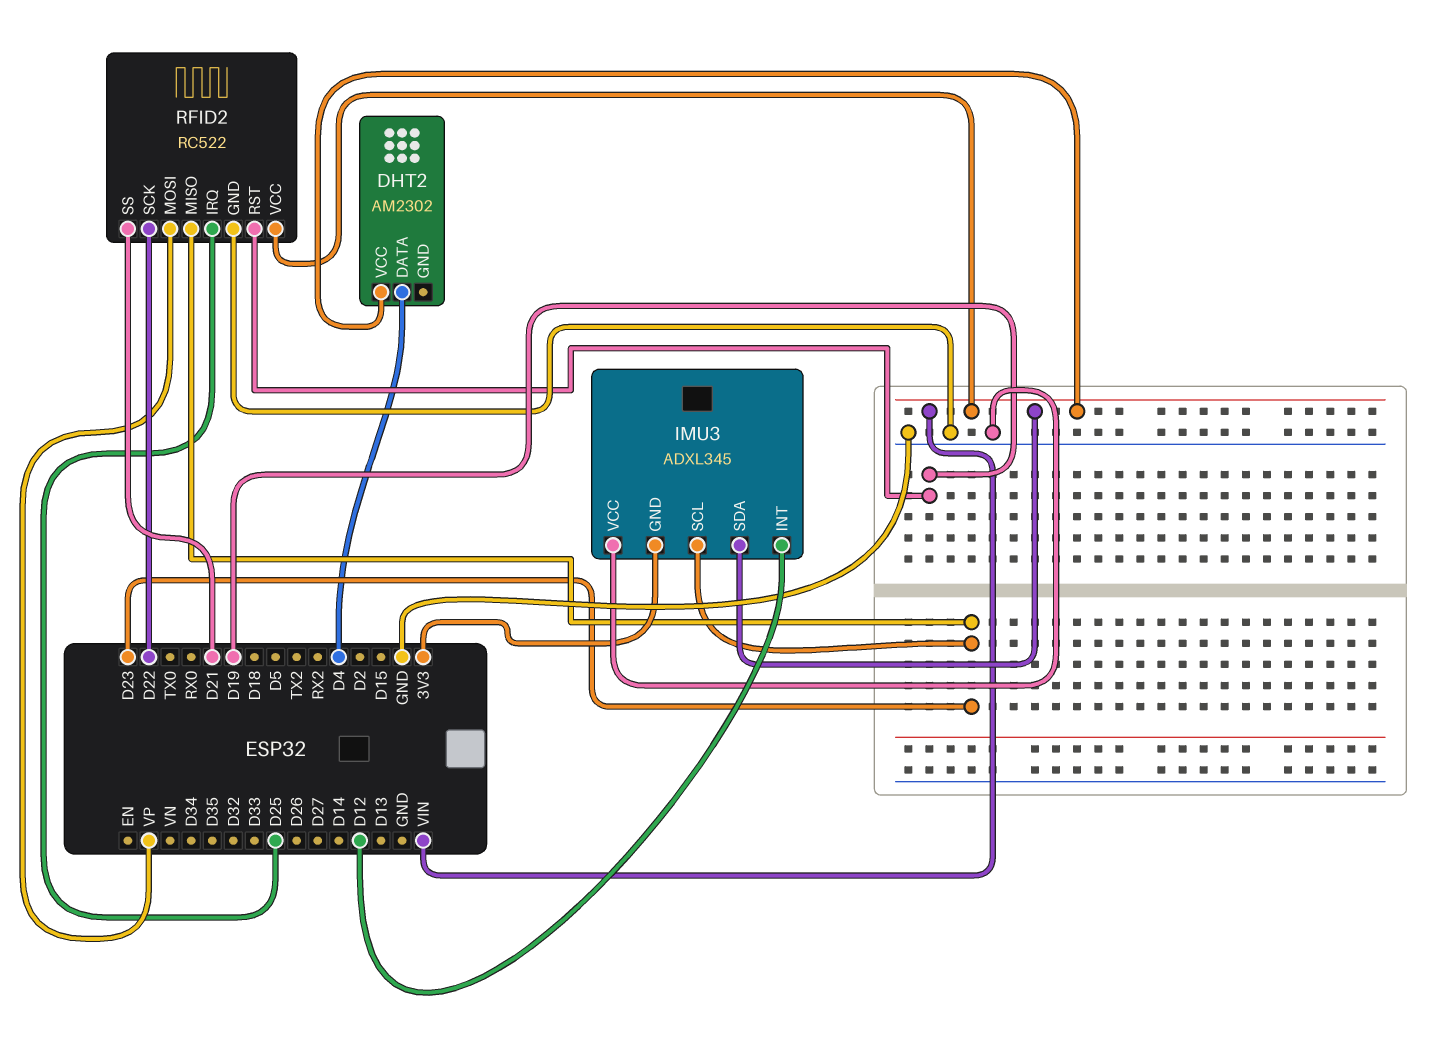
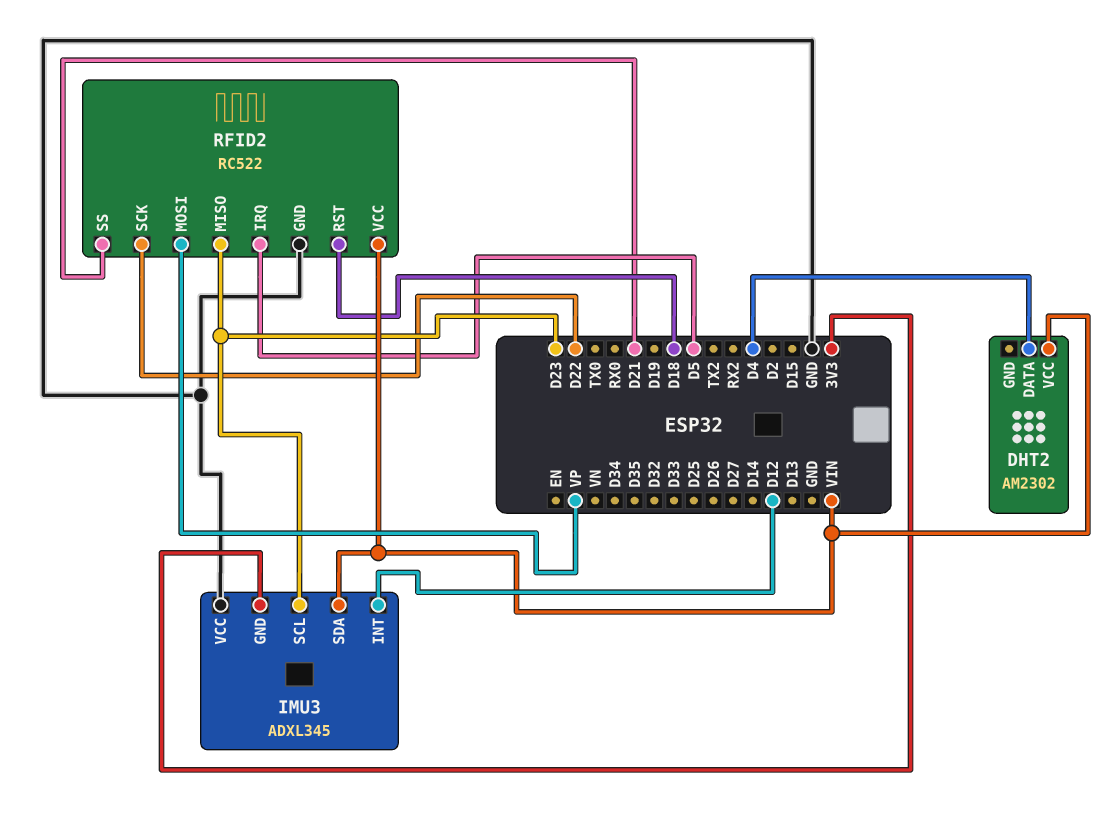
RFID2 pin IRQ: D25 -> D5
RFID2 pin RST: D19 -> D18

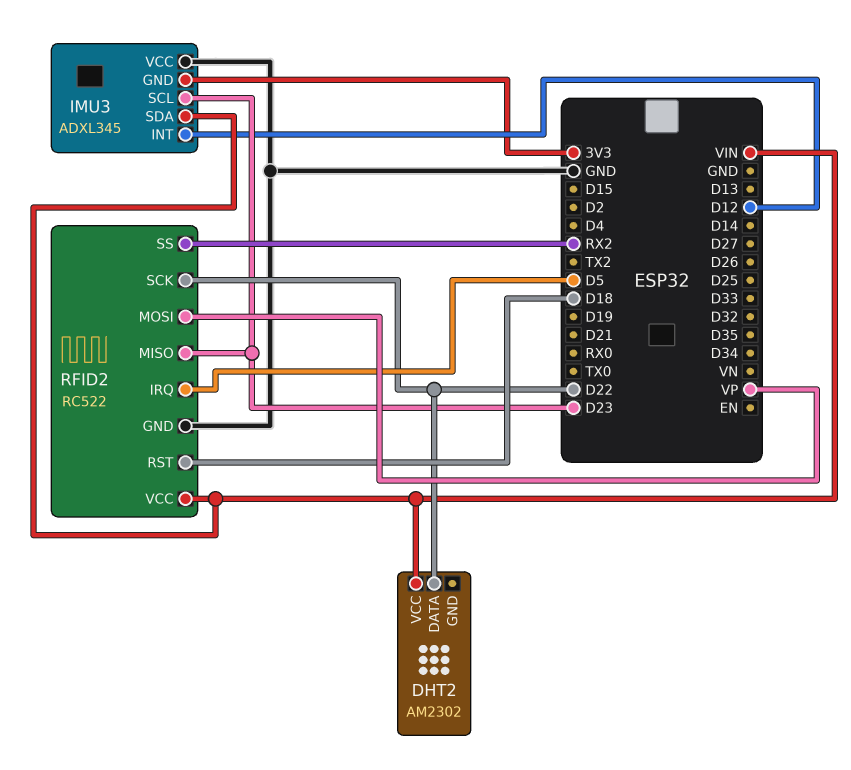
DHT2 pin DATA: D4 -> D22
RFID2 pin SS: D21 -> RX2

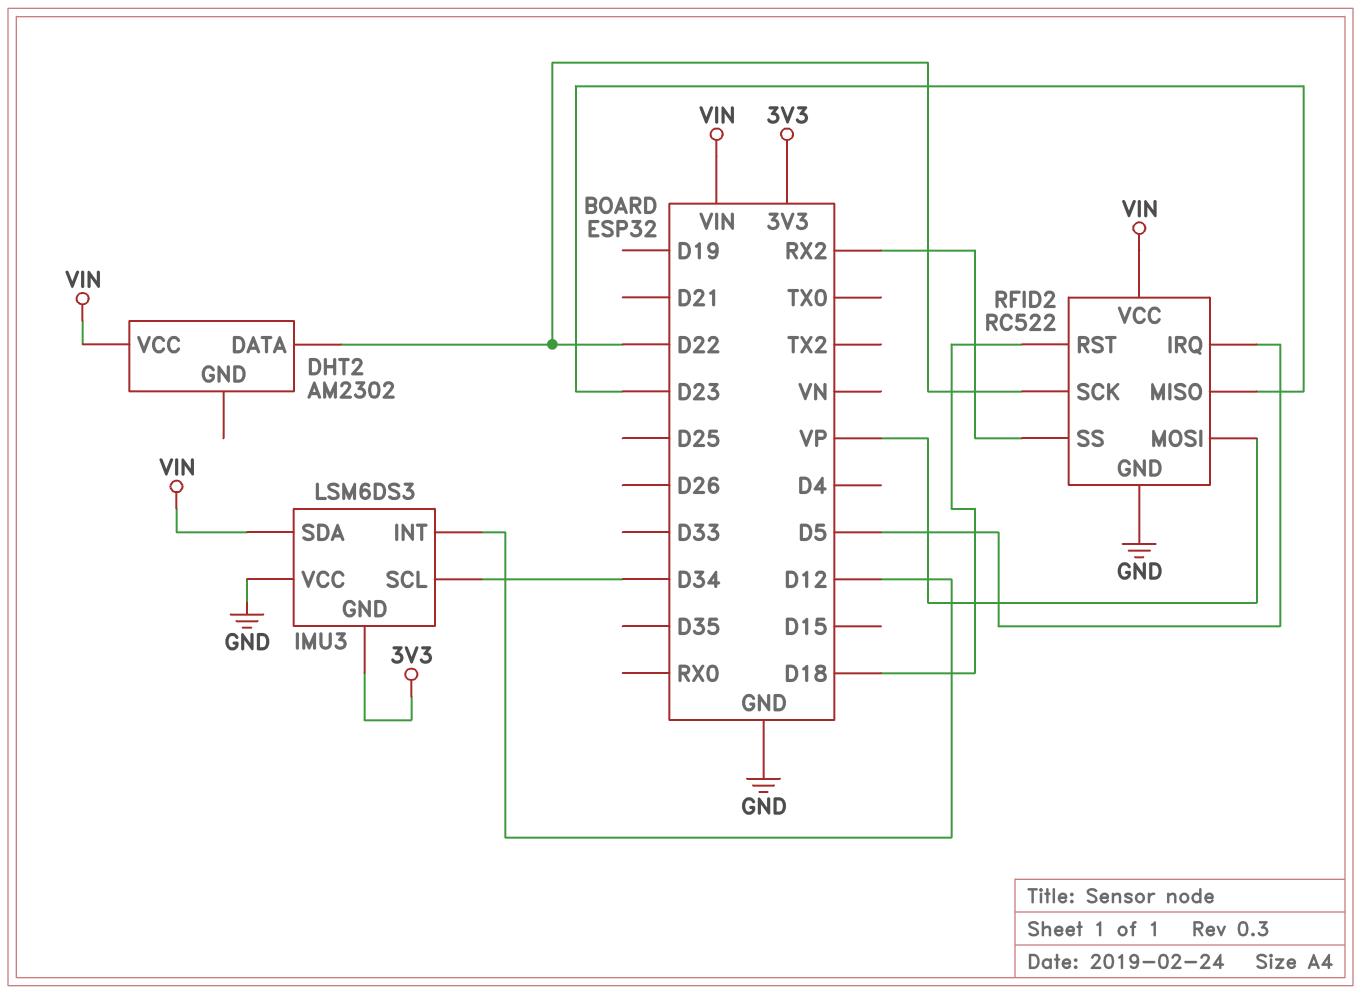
IMU3: ADXL345 -> LSM6DS3
IMU3 pin SCL: D23 -> D34

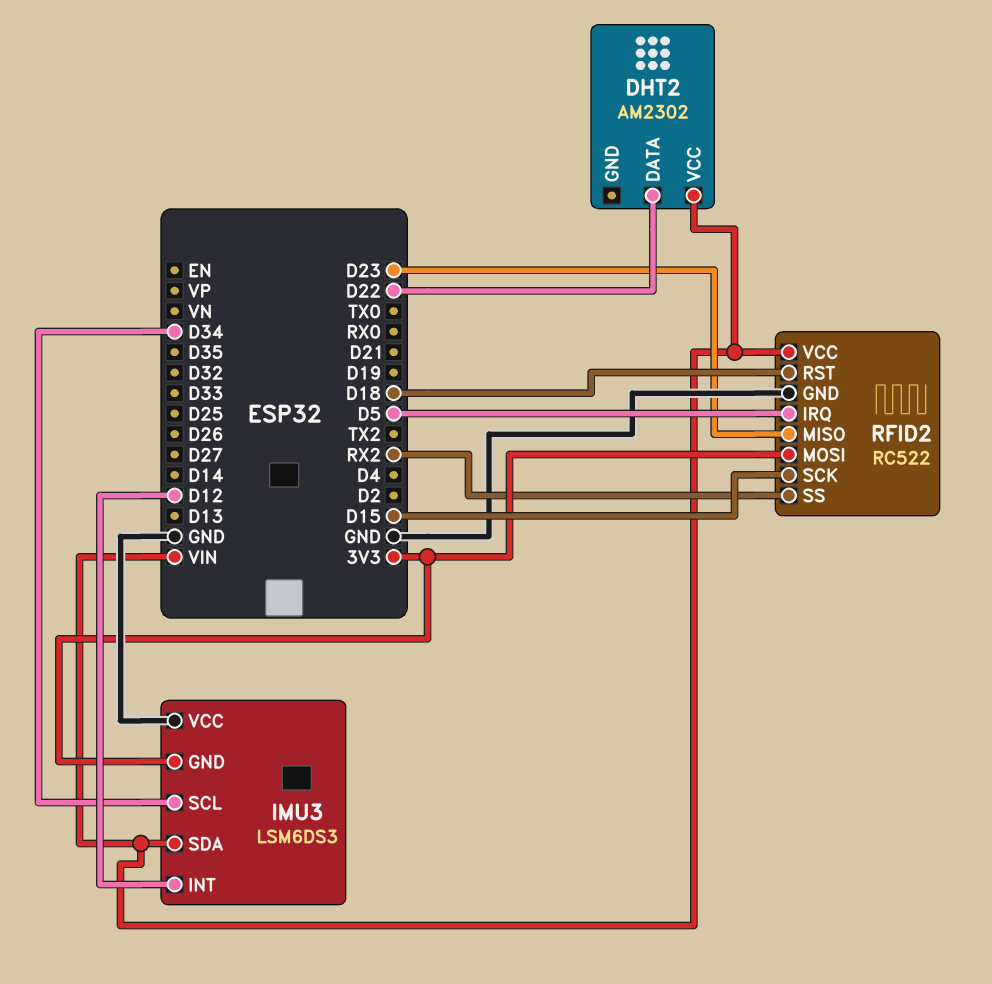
RFID2 pin MOSI: VP -> 3V3
RFID2 pin SCK: D22 -> D15

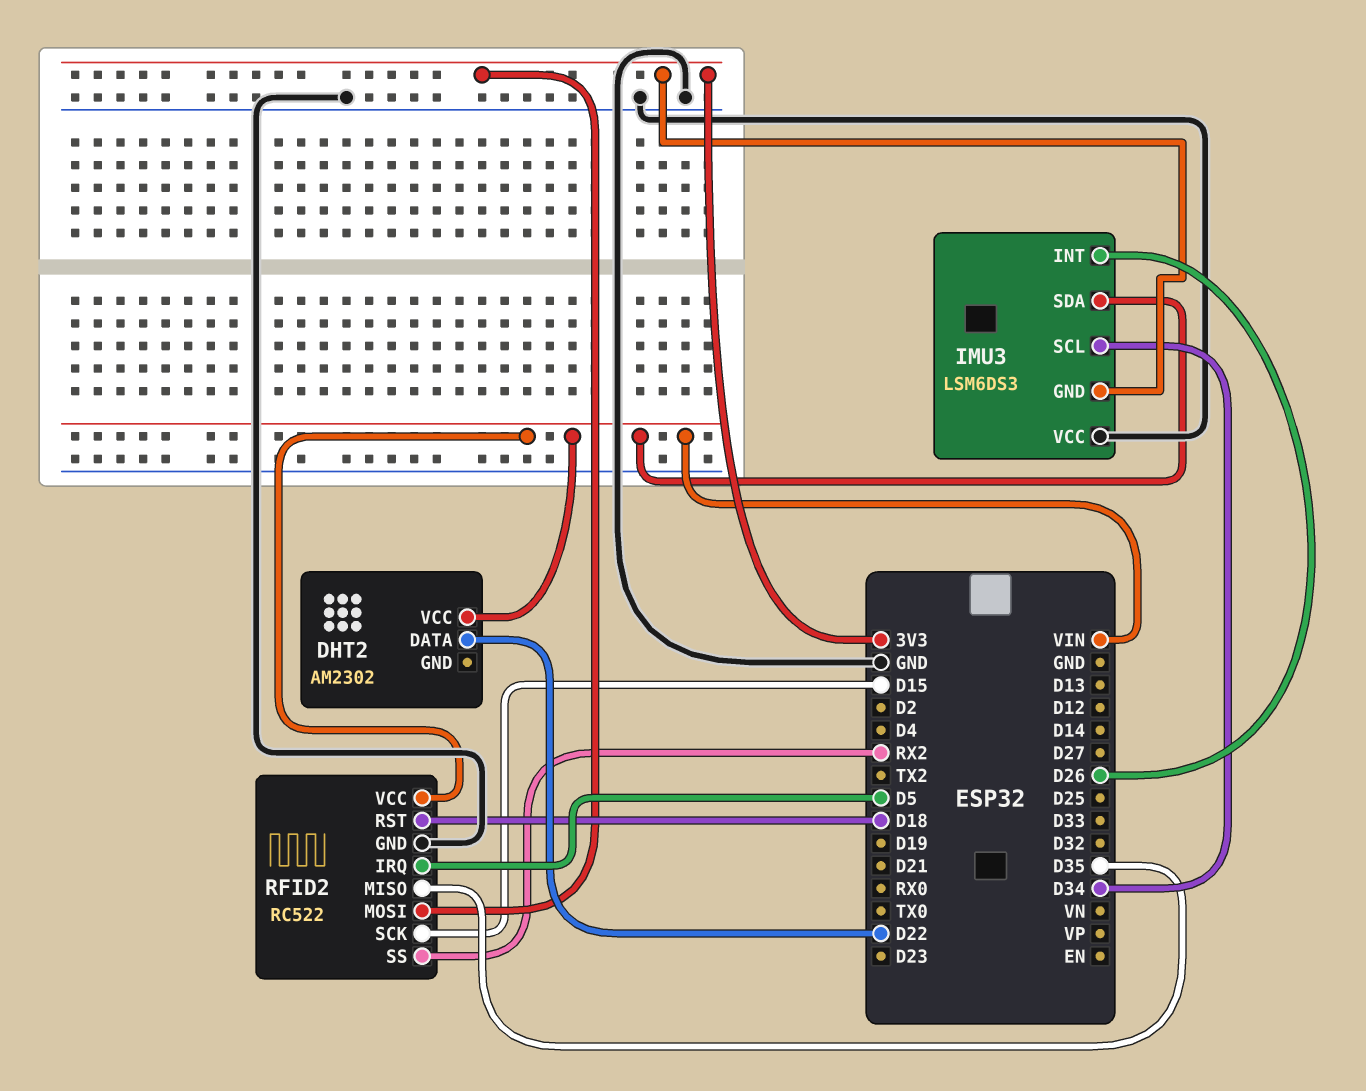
IMU3 pin INT: D12 -> D26
RFID2 pin MISO: D23 -> D35

